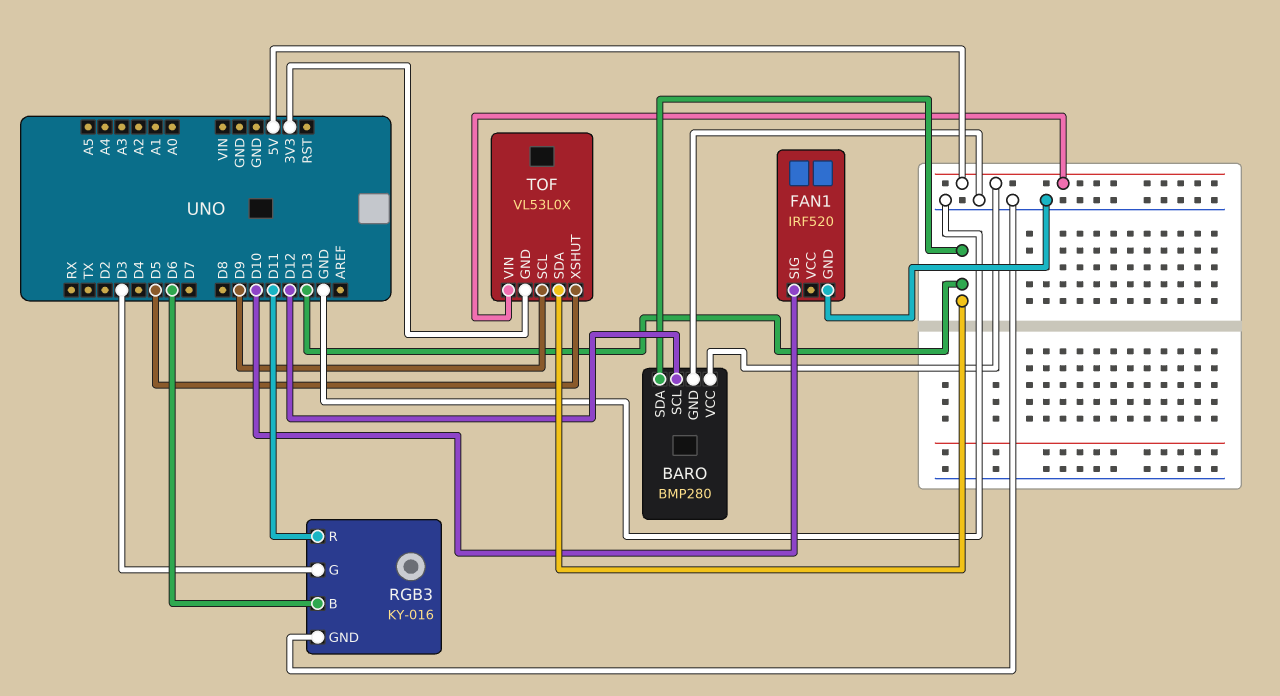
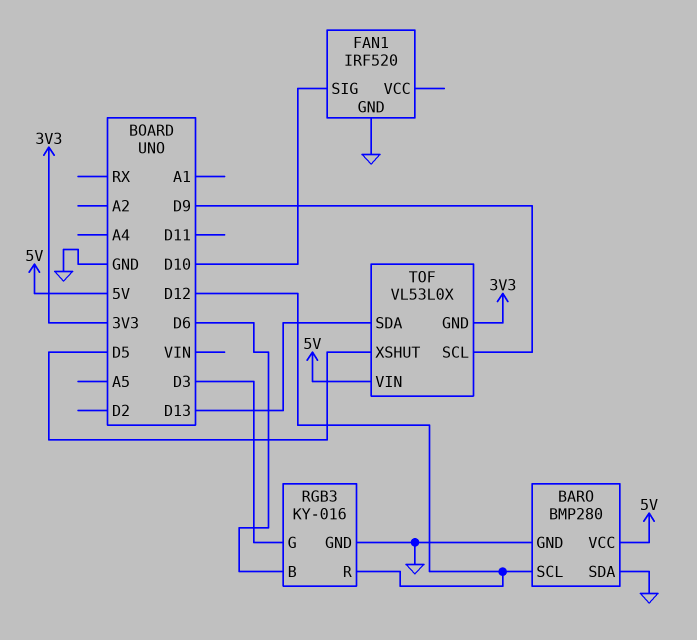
BARO pin SDA: D13 -> GND
RGB3 pin R: D11 -> D12

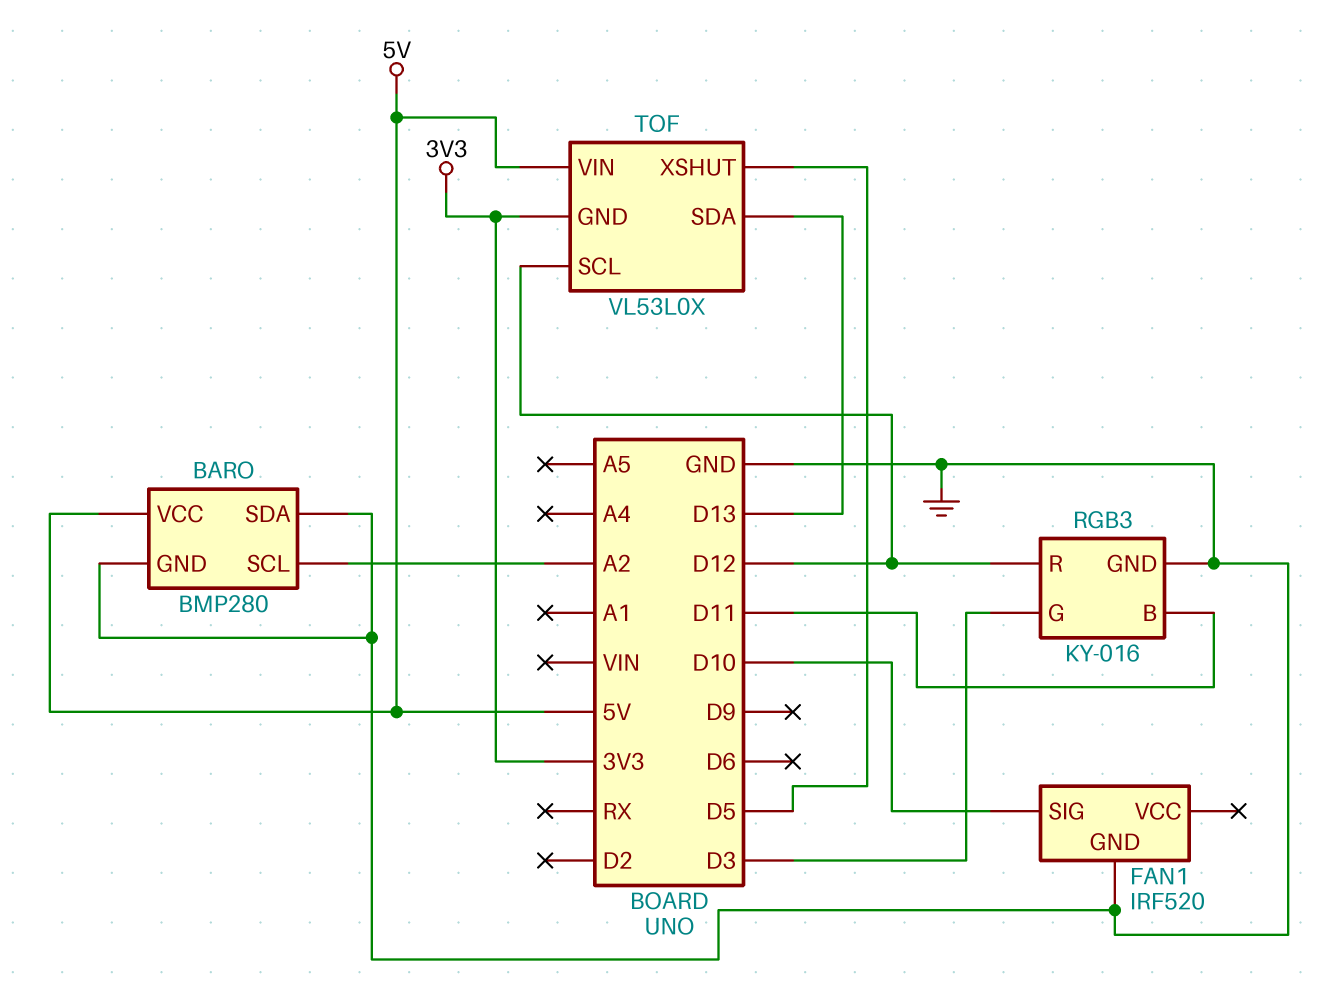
BARO pin SCL: D12 -> A2
RGB3 pin B: D6 -> D11
TOF pin SCL: D9 -> D12

